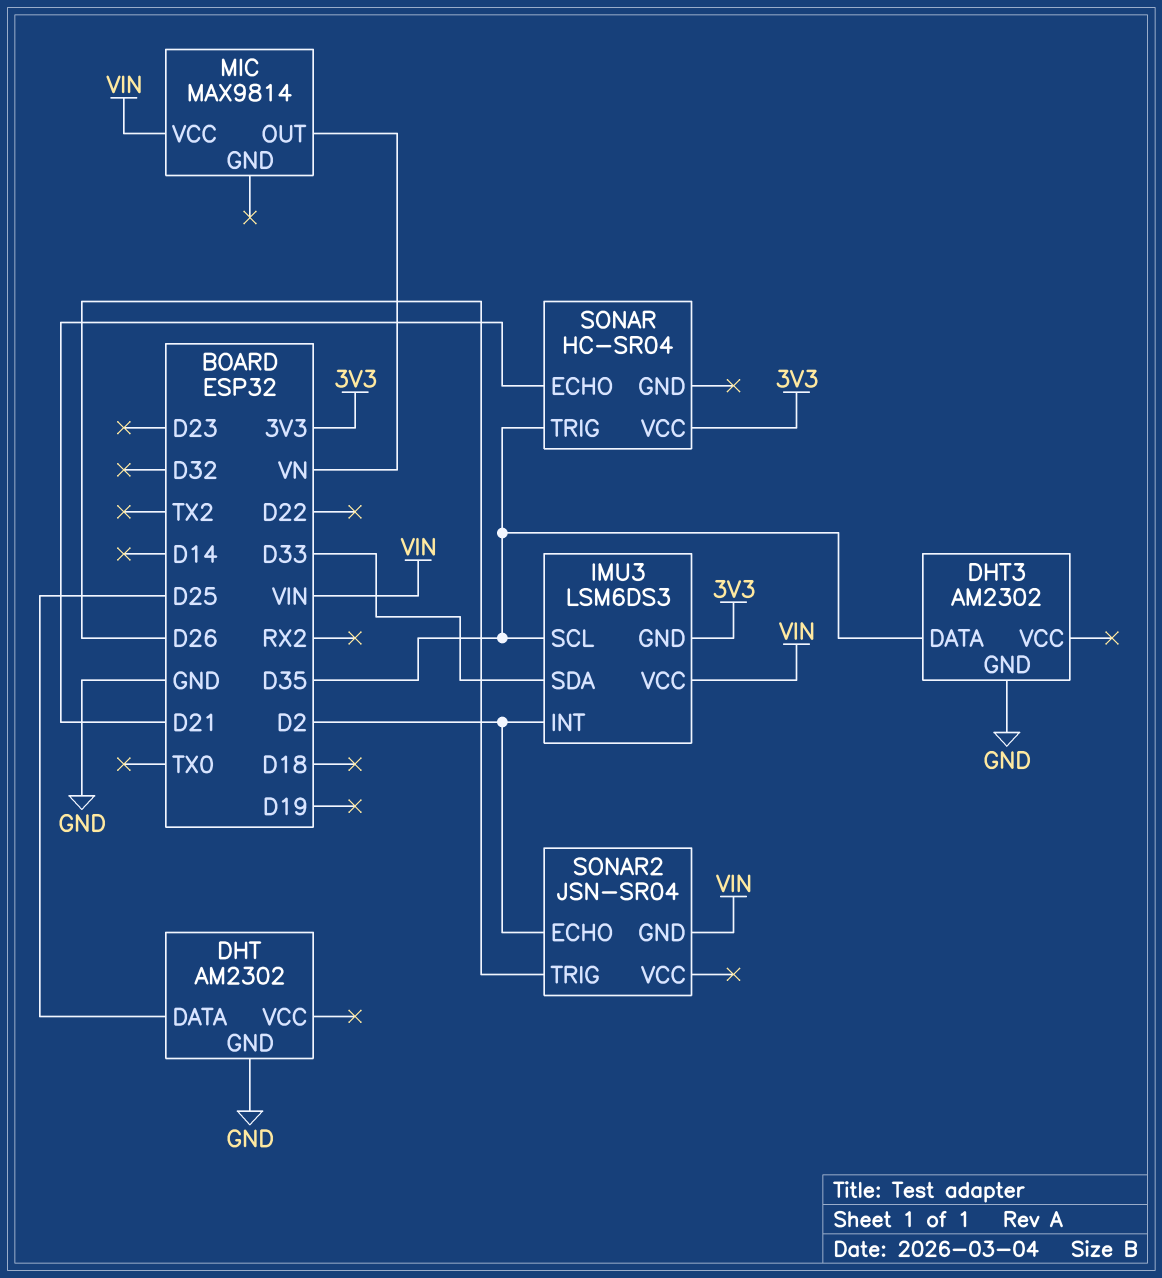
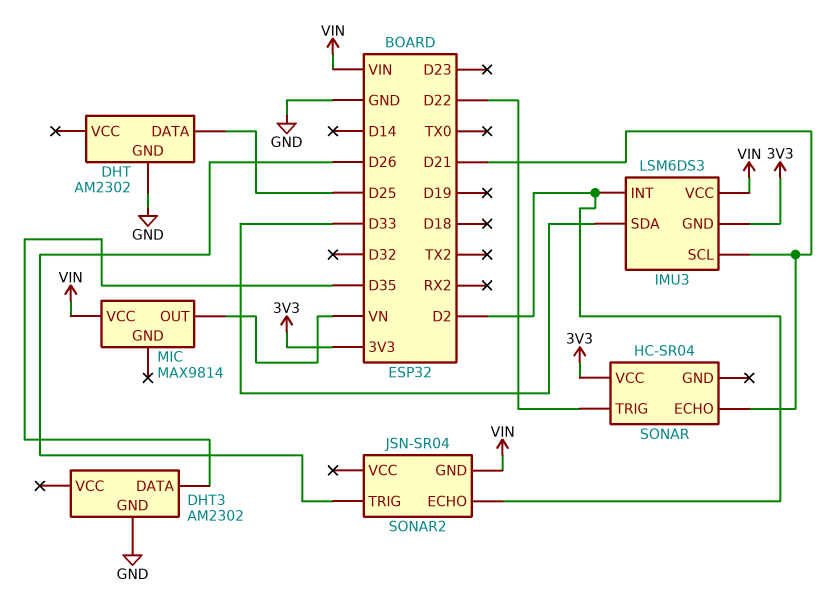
IMU3 pin SCL: D35 -> D21
SONAR pin TRIG: D35 -> D22

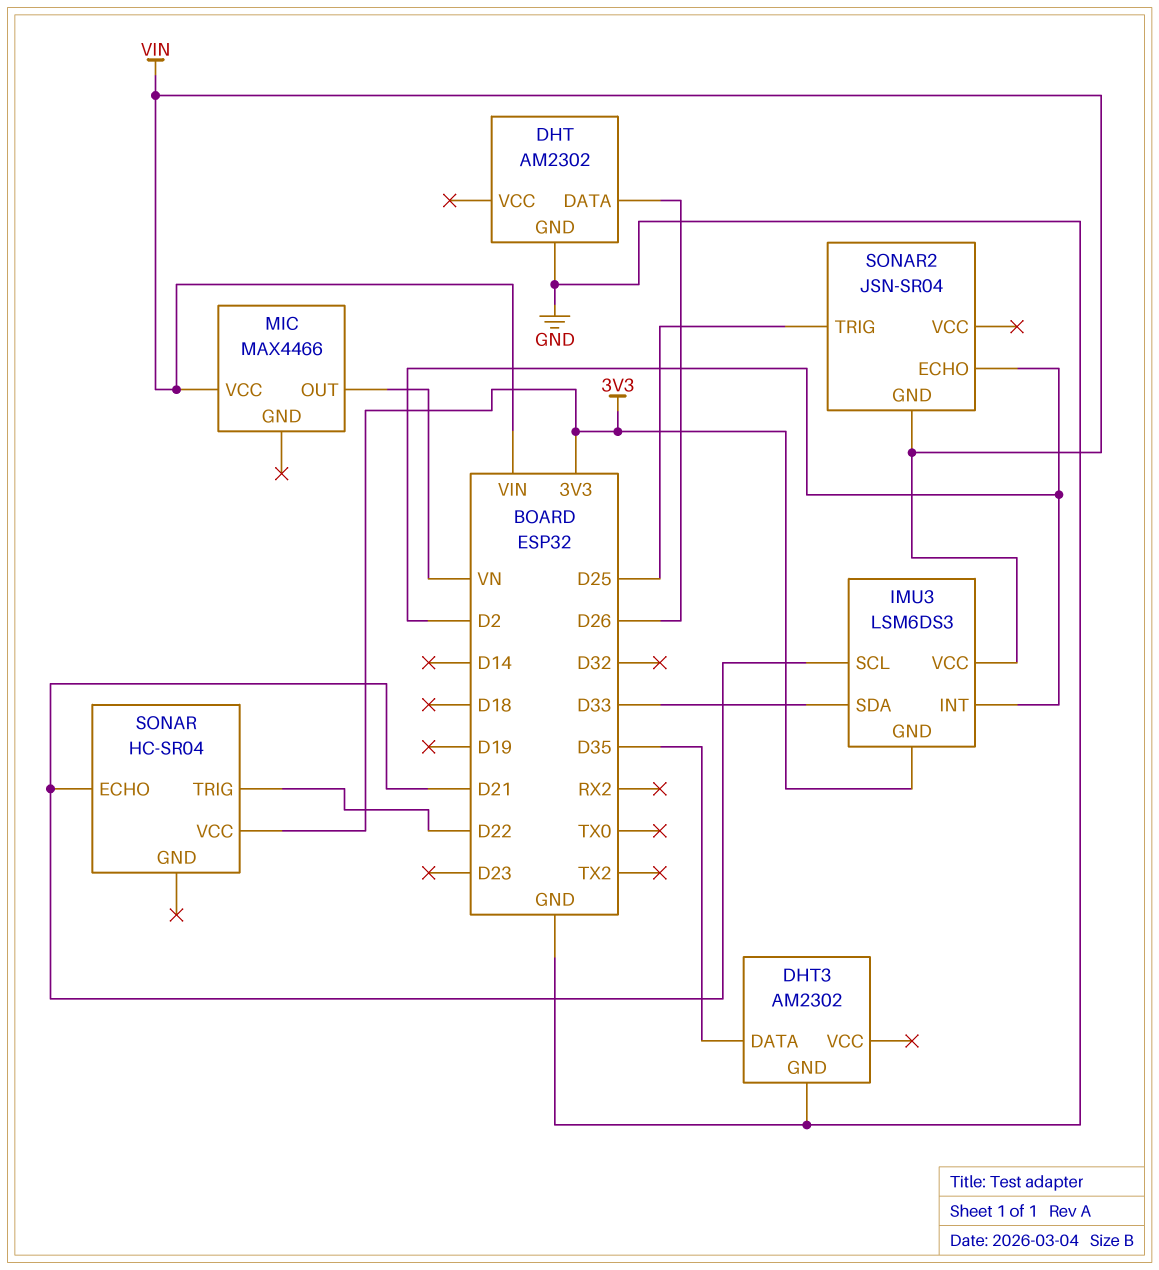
DHT pin DATA: D25 -> D26
MIC: MAX9814 -> MAX4466
SONAR2 pin TRIG: D26 -> D25

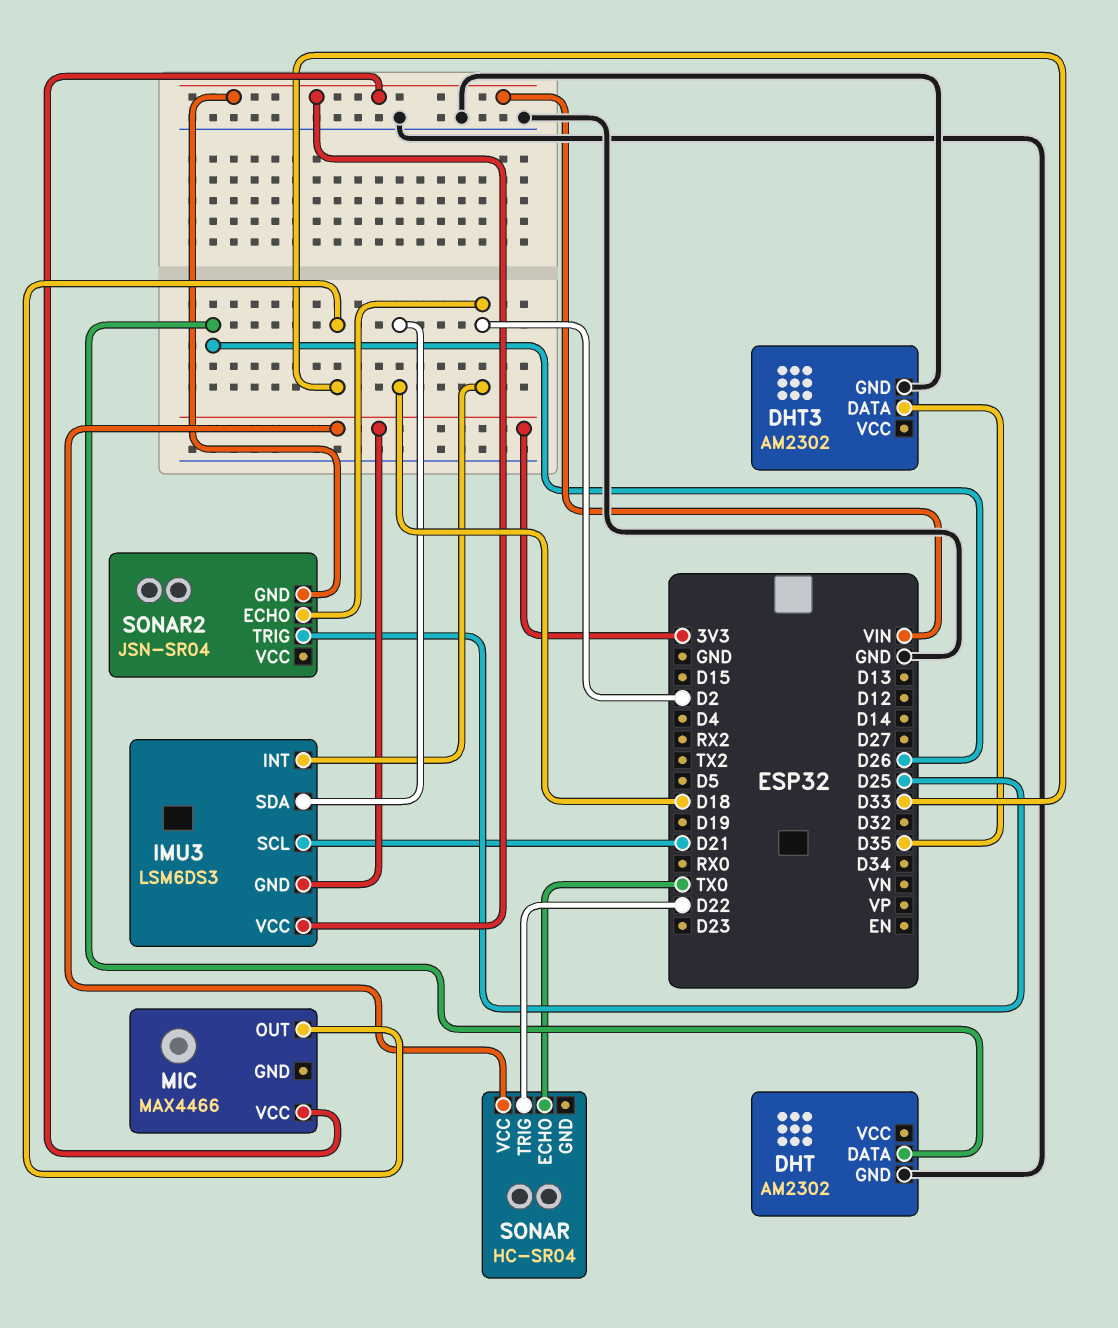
IMU3 pin SDA: D33 -> D18
MIC pin OUT: VN -> D33
SONAR pin ECHO: D21 -> TX0

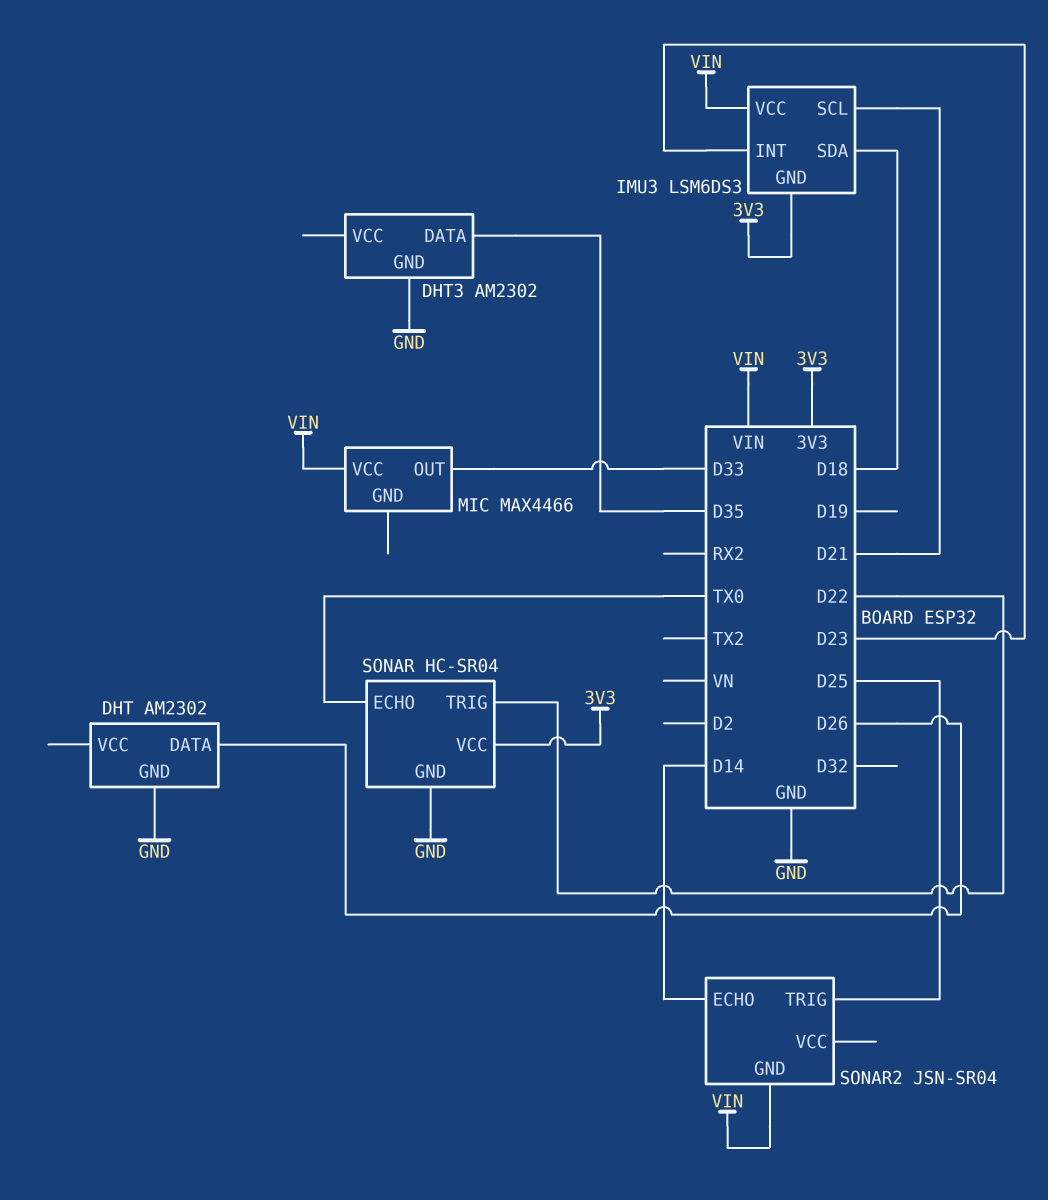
IMU3 pin INT: D2 -> D23
SONAR pin GND: none -> GND
SONAR2 pin ECHO: D2 -> D14

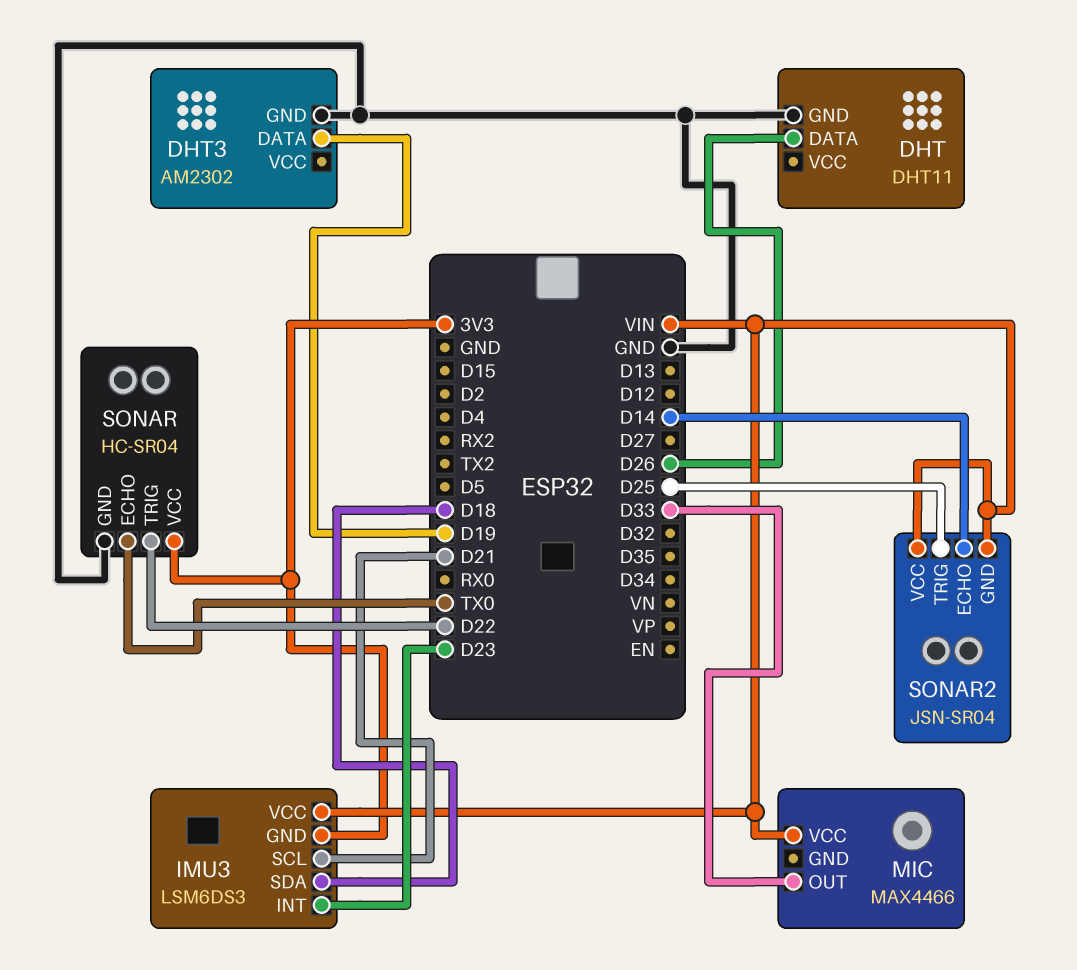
DHT: AM2302 -> DHT11
DHT3 pin DATA: D35 -> D19
SONAR2 pin VCC: none -> VIN

